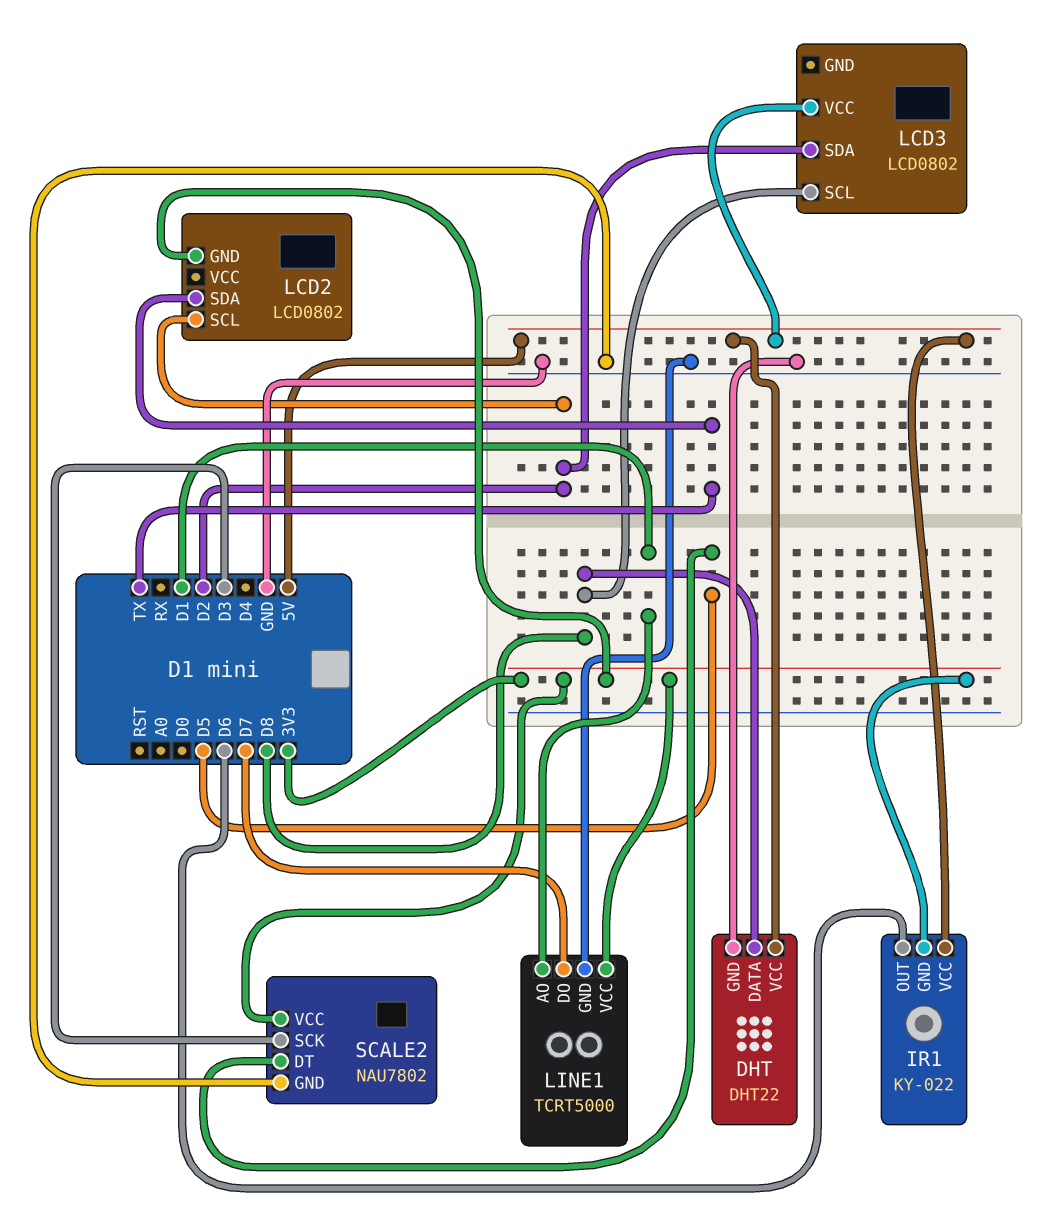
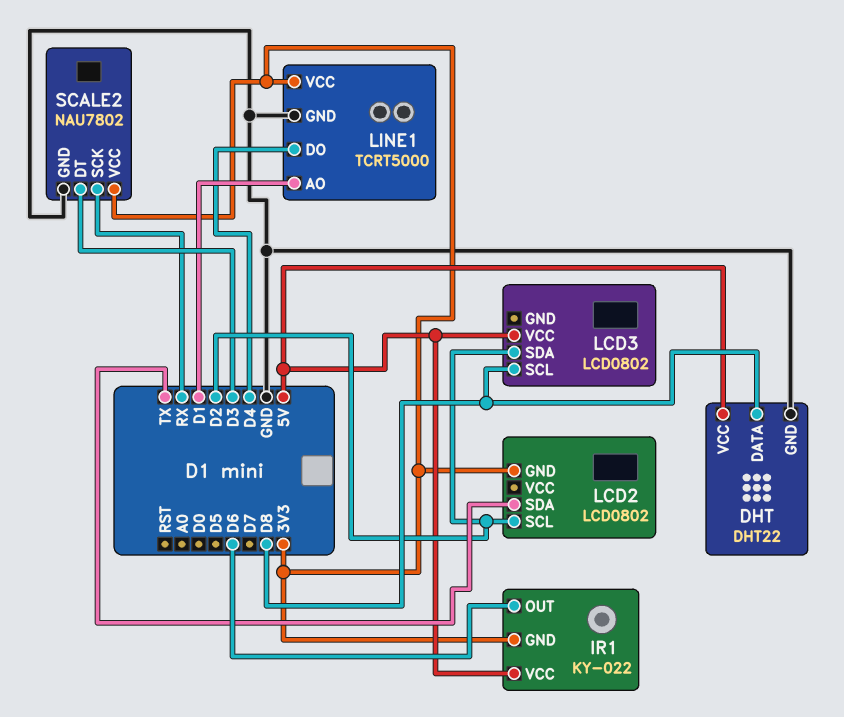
LINE1 pin DO: D7 -> D4
SCALE2 pin DT: D5 -> D3
SCALE2 pin SCK: D3 -> RX

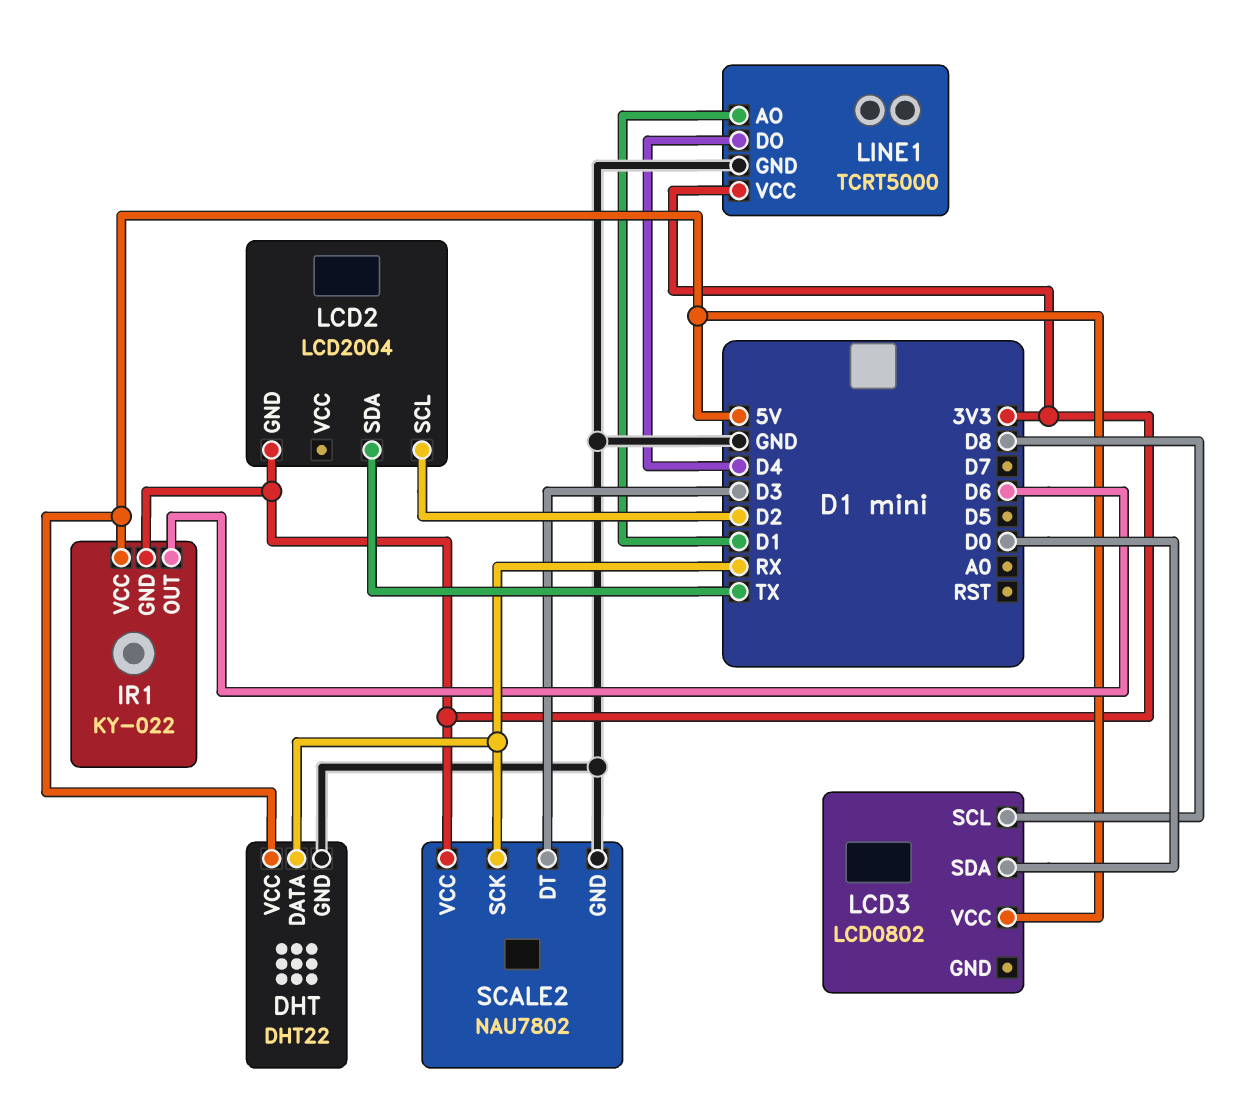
DHT pin DATA: D8 -> RX
LCD2: LCD0802 -> LCD2004
LCD3 pin SDA: D2 -> D0

